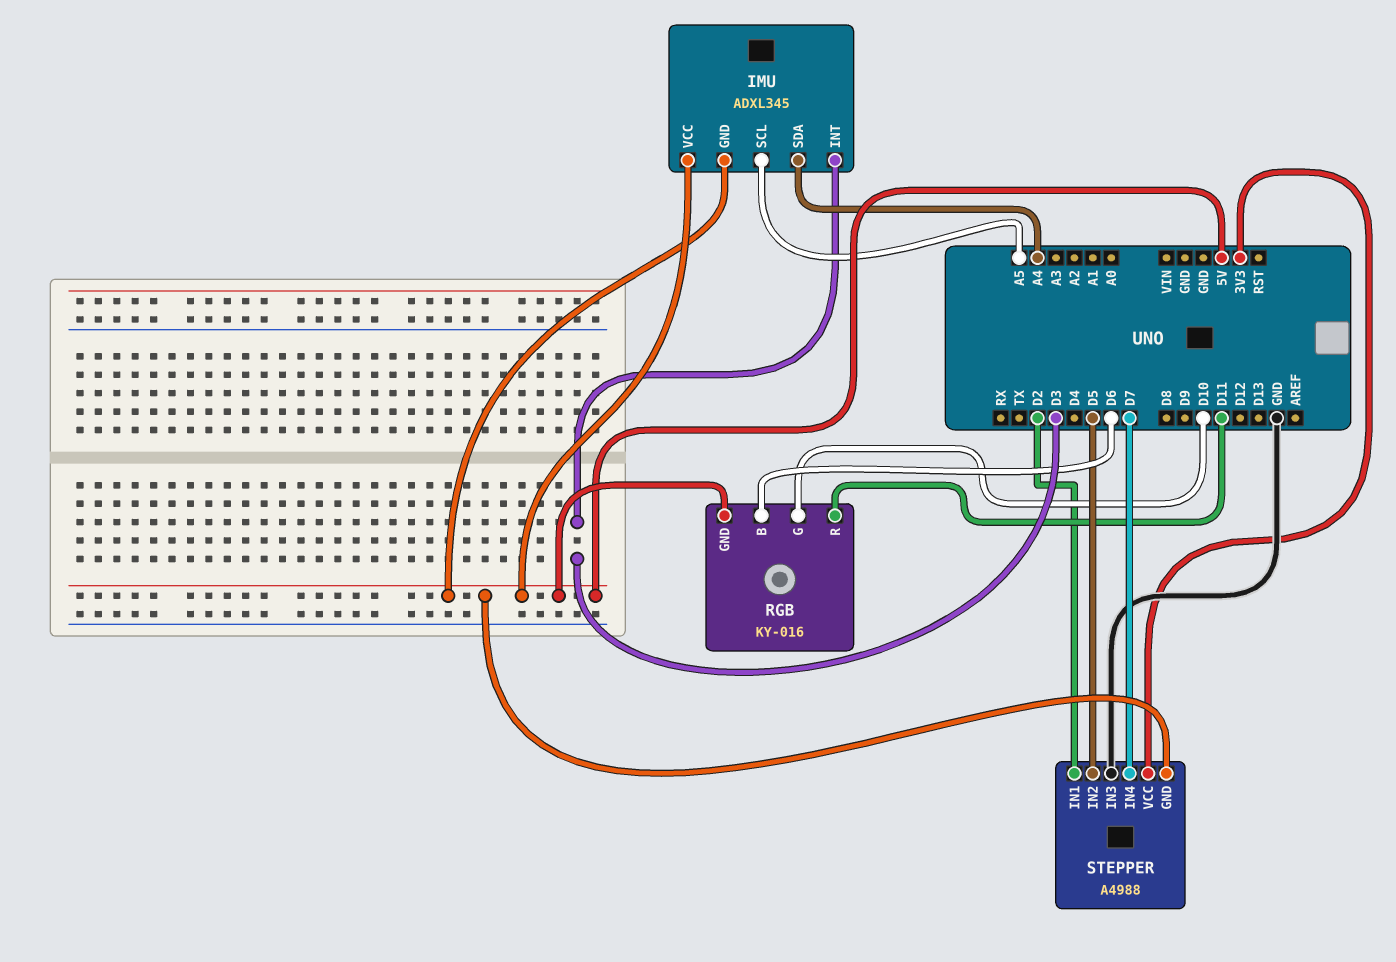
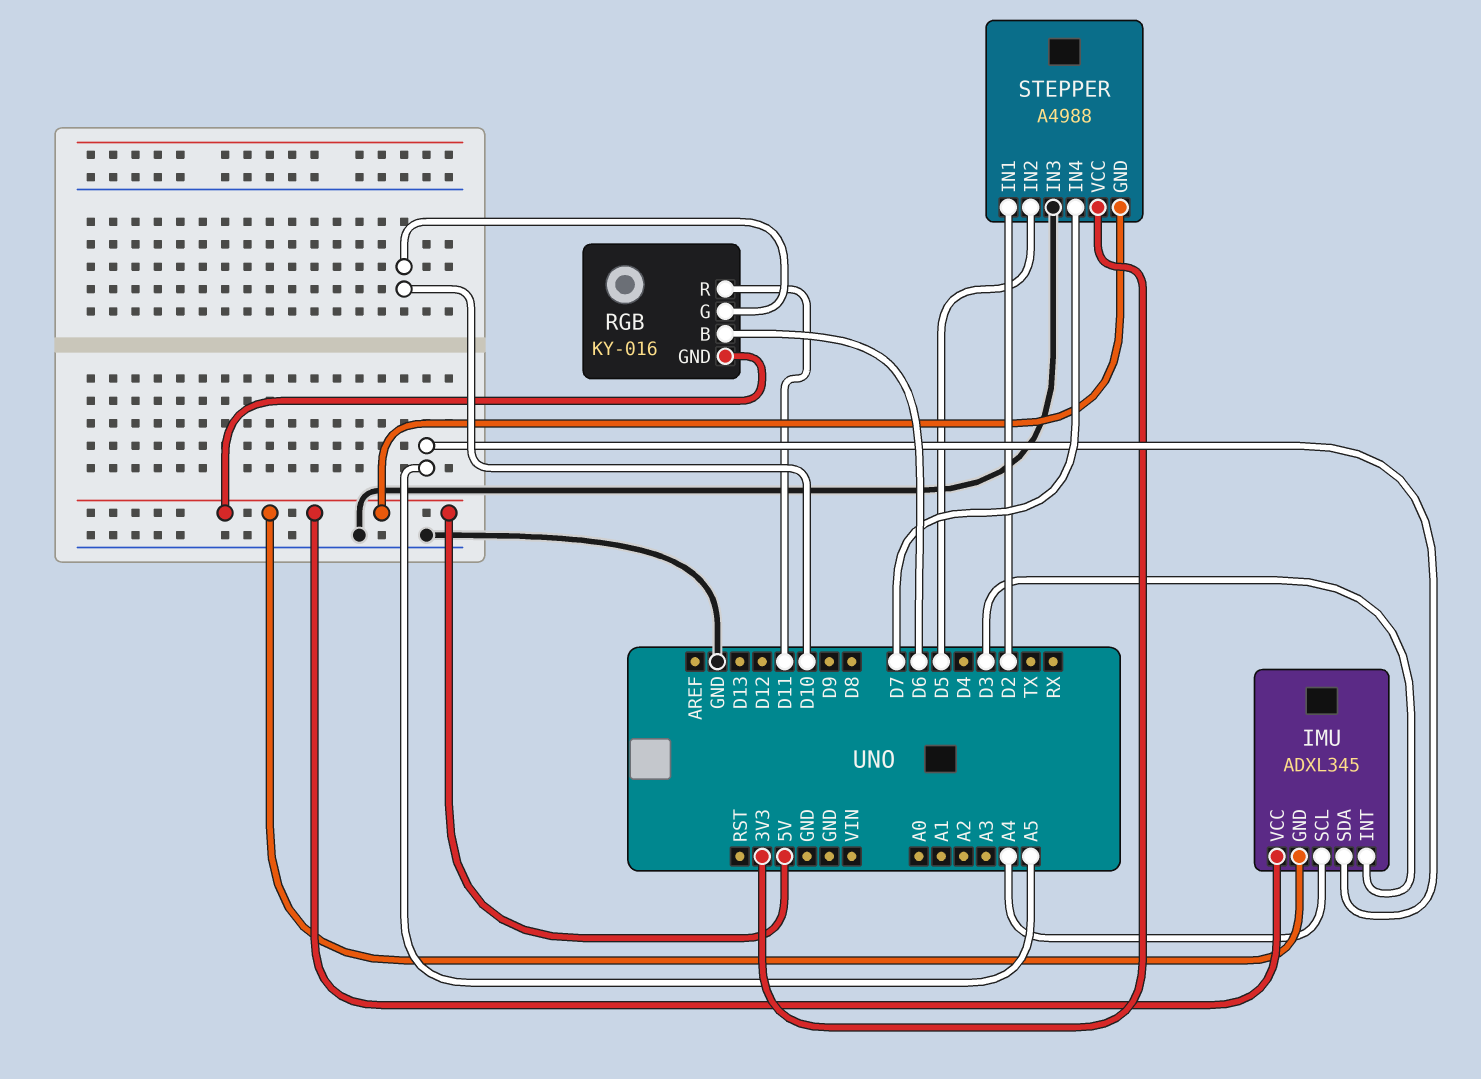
IMU pin SCL: A5 -> A4
IMU pin SDA: A4 -> A5

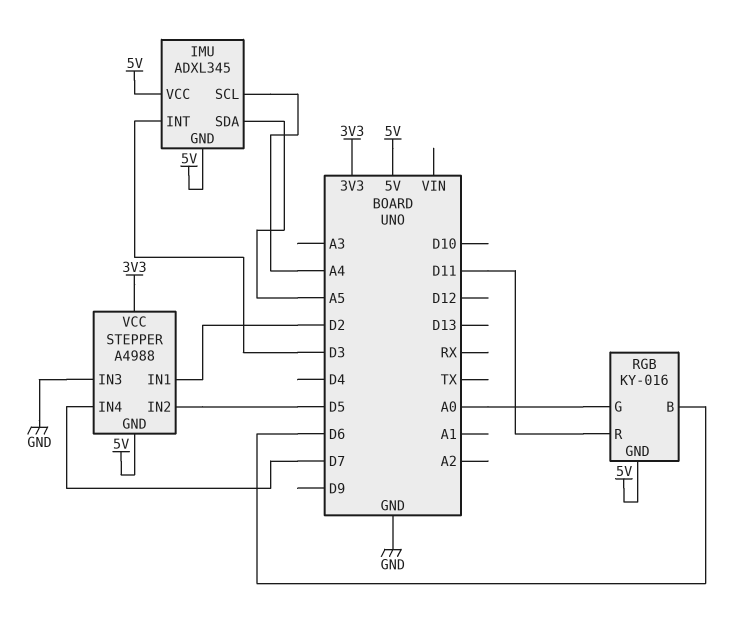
RGB pin G: D10 -> A0

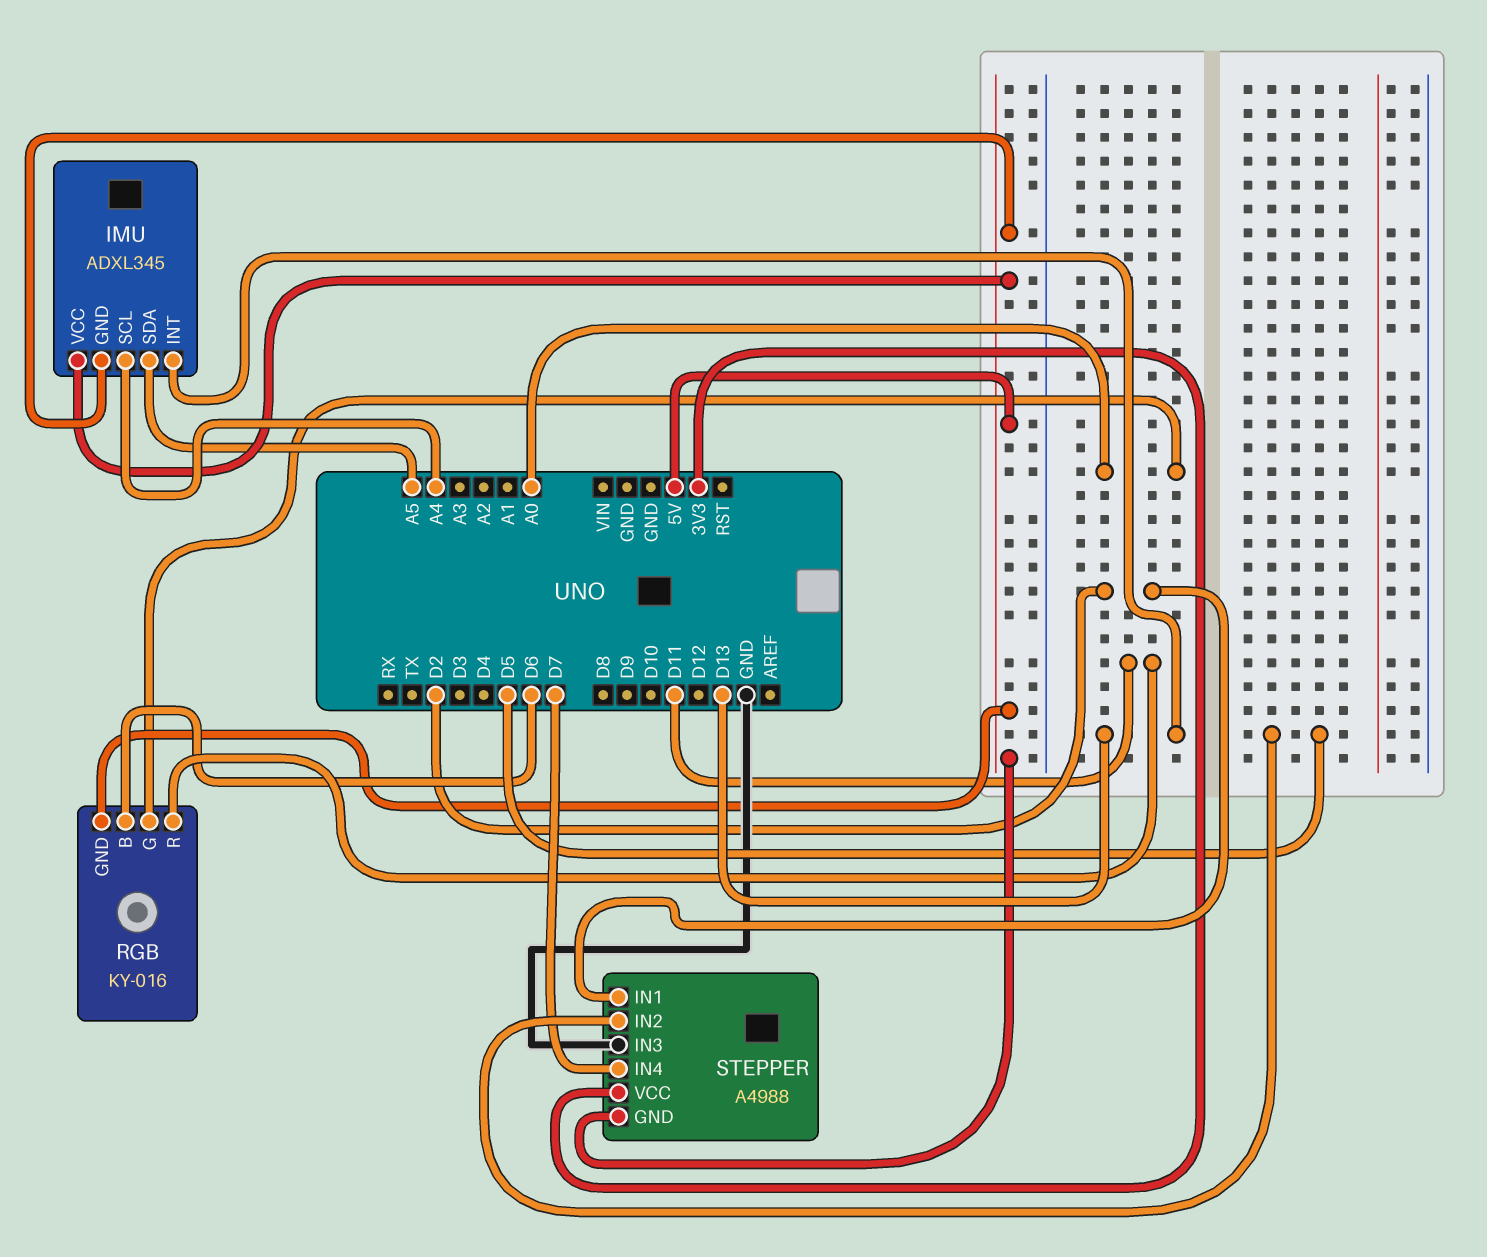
IMU pin INT: D3 -> D13

